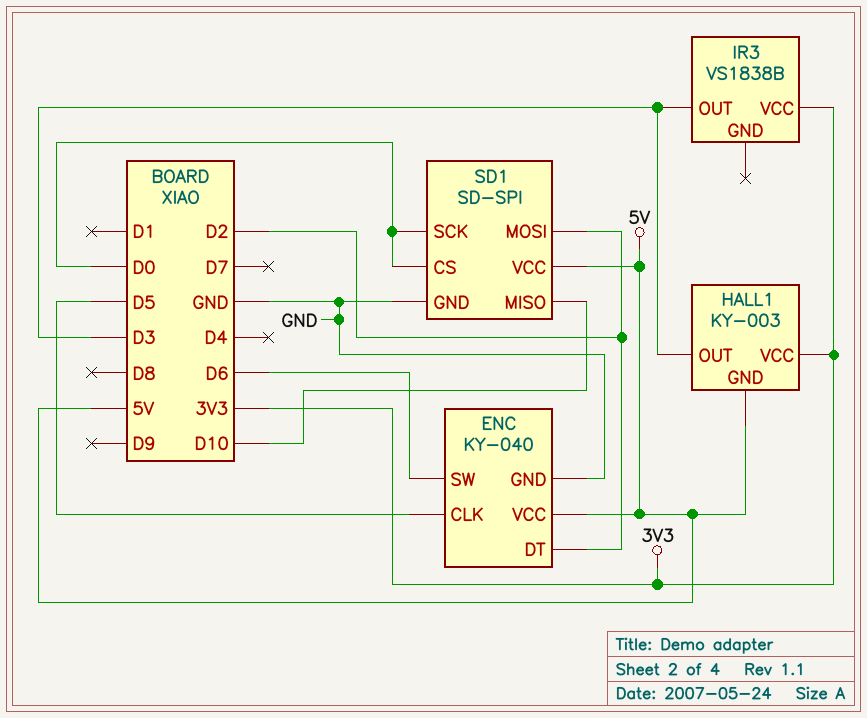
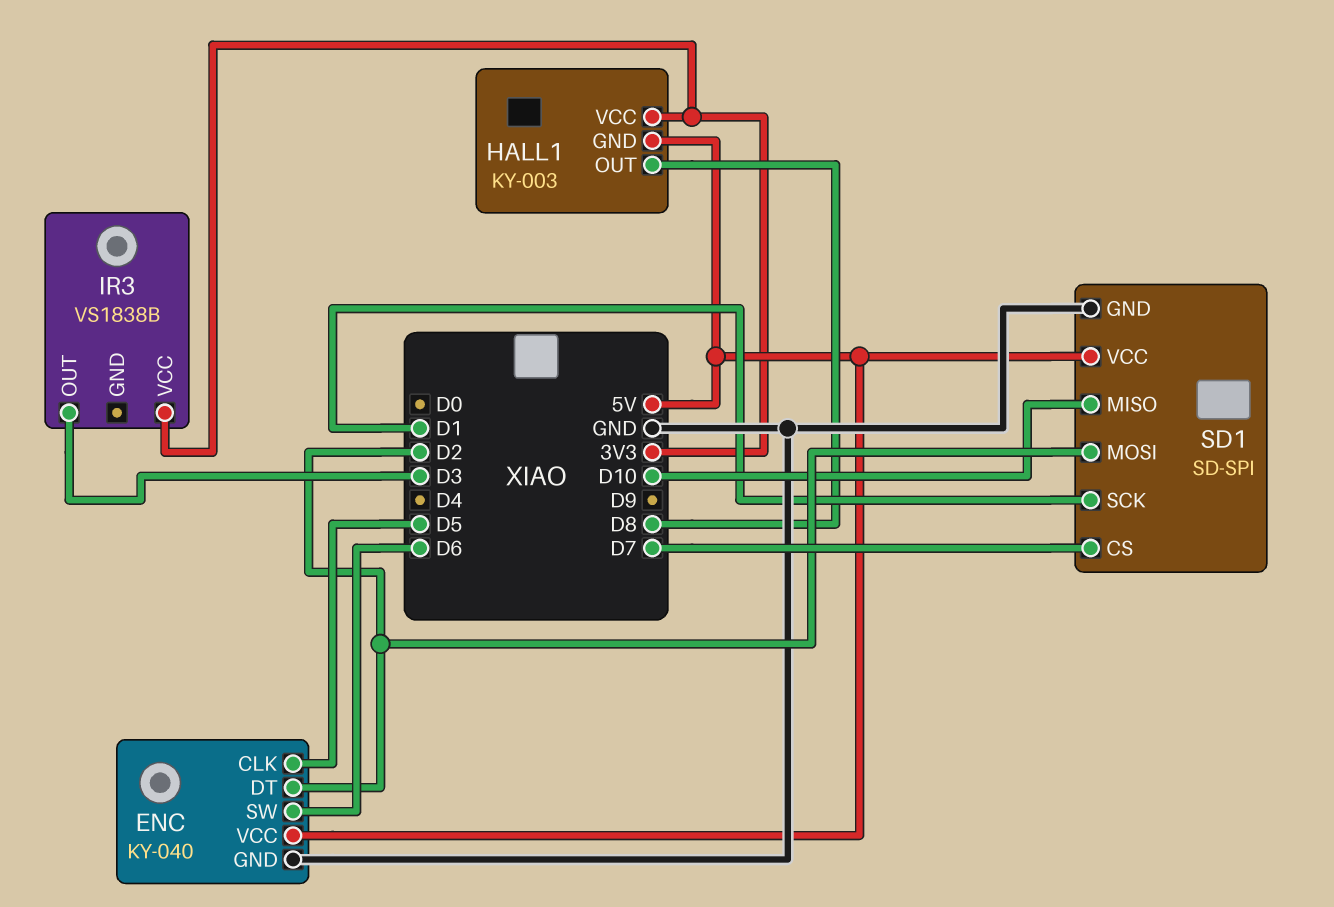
HALL1 pin OUT: D3 -> D8
SD1 pin CS: D0 -> D7
SD1 pin SCK: D0 -> D1

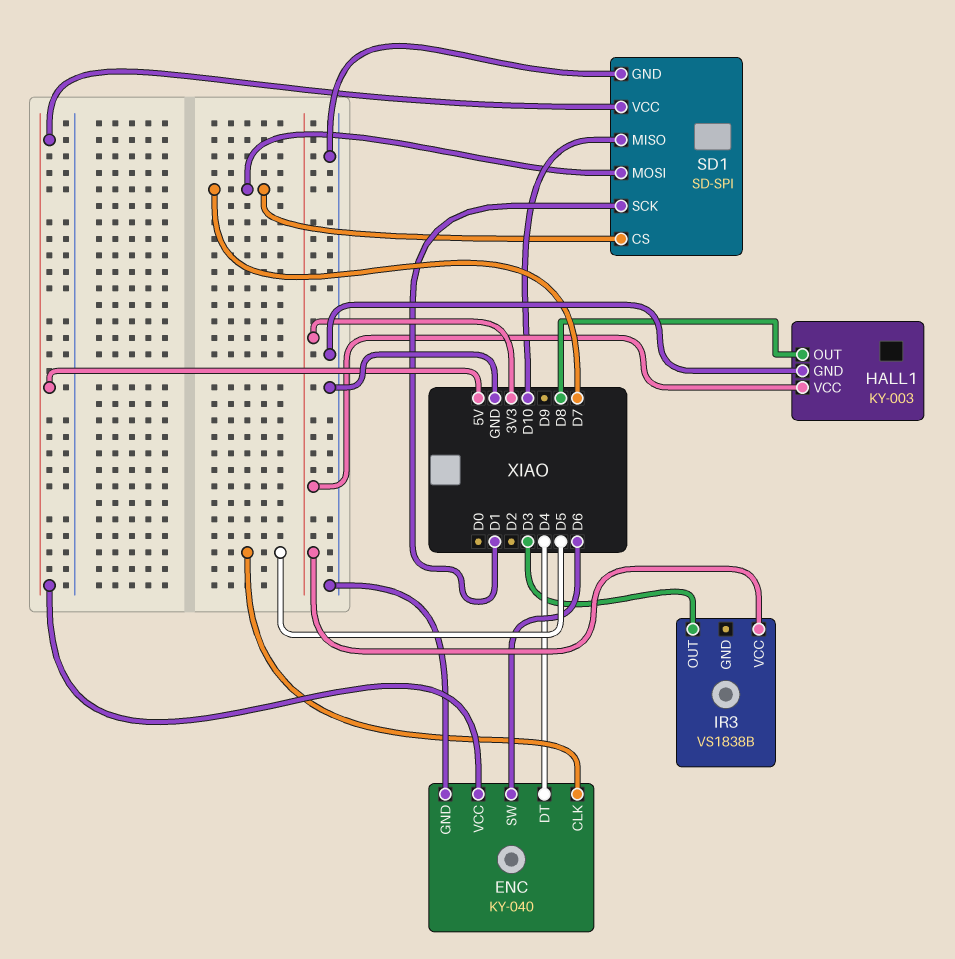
ENC pin DT: D2 -> D4
HALL1 pin GND: 5V -> GND
SD1 pin MOSI: D2 -> D7

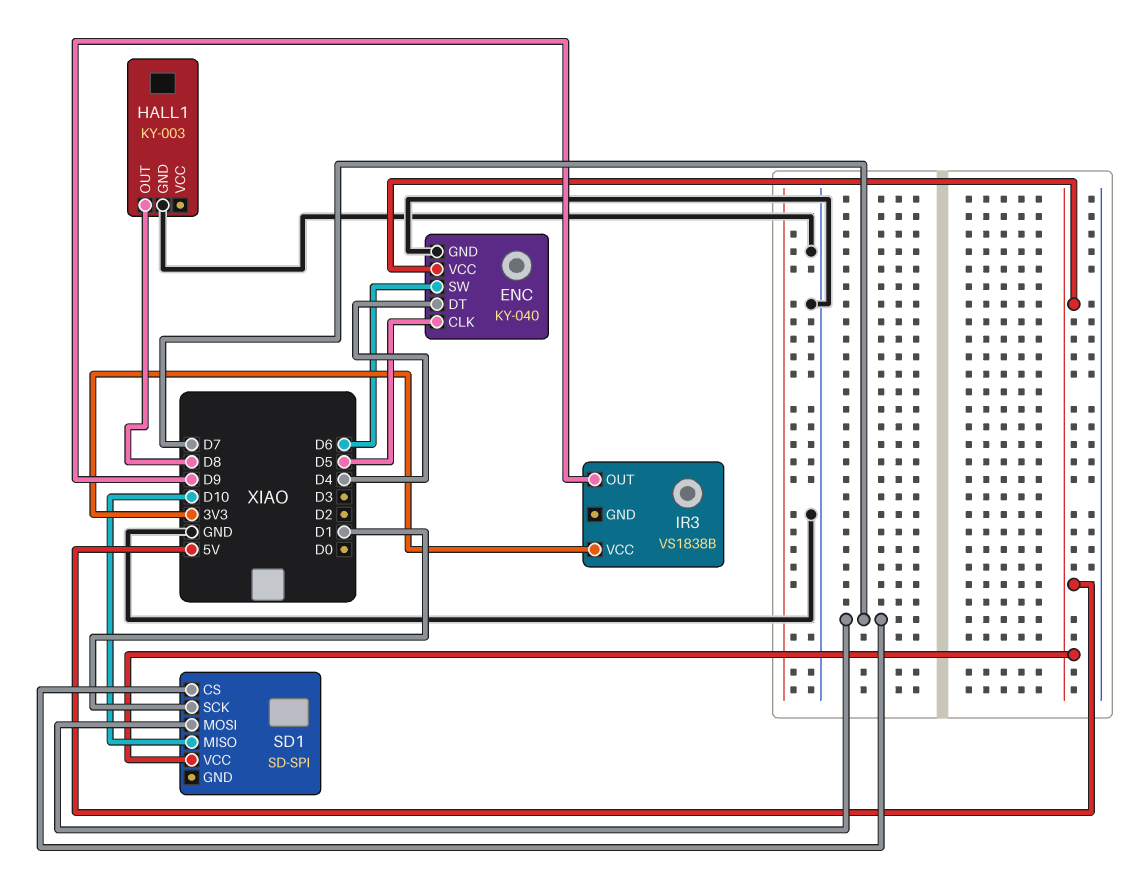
HALL1 pin VCC: 3V3 -> none
IR3 pin OUT: D3 -> D9
SD1 pin GND: GND -> none

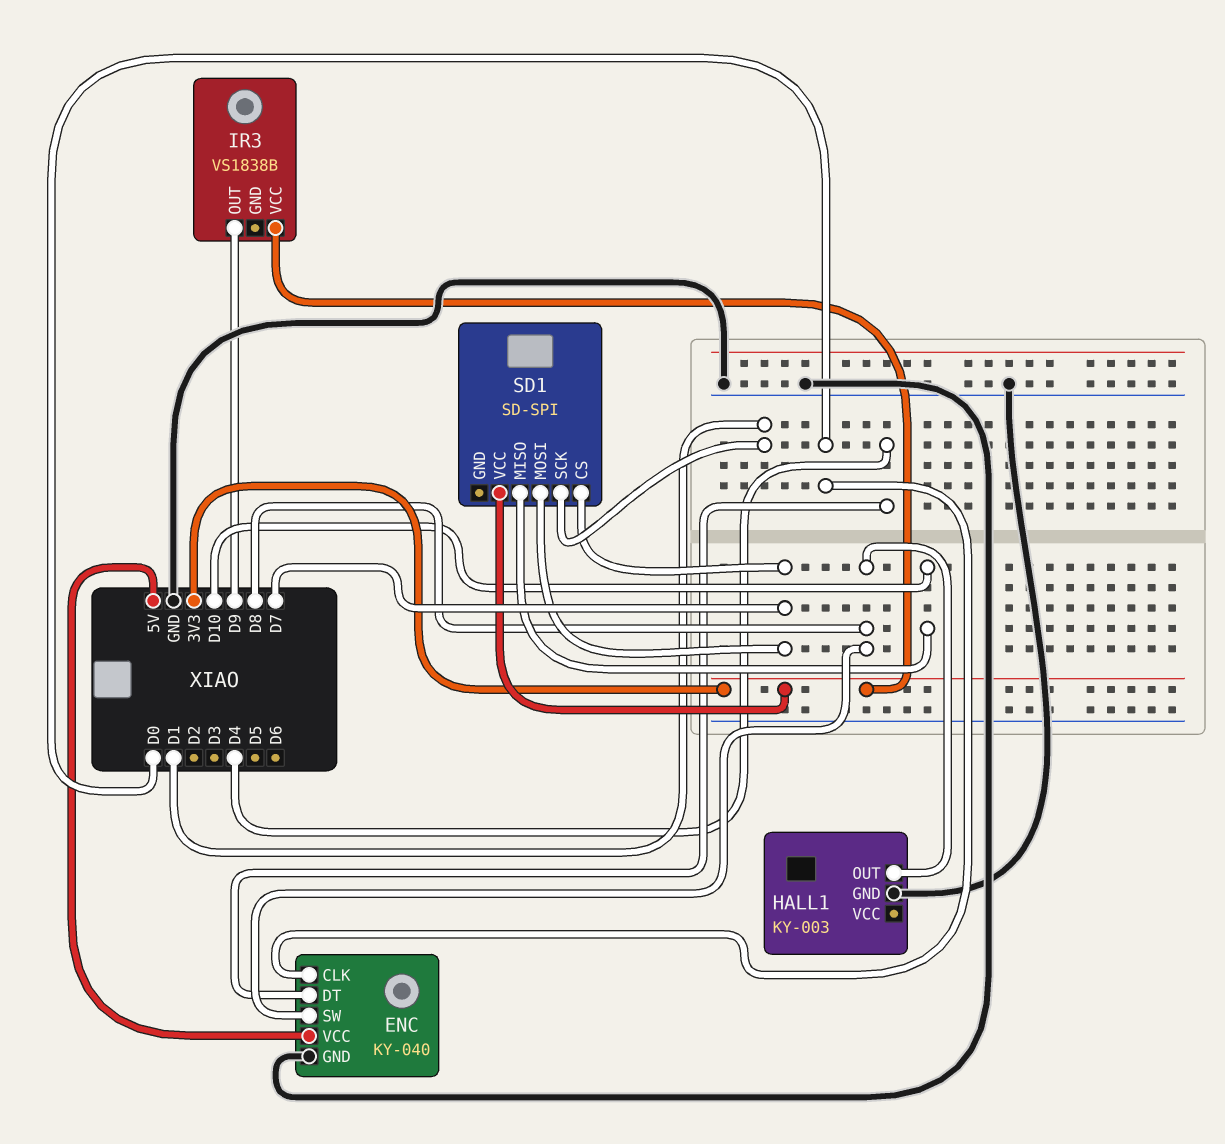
ENC pin CLK: D5 -> D0
ENC pin SW: D6 -> D8
SD1 pin VCC: 5V -> 3V3

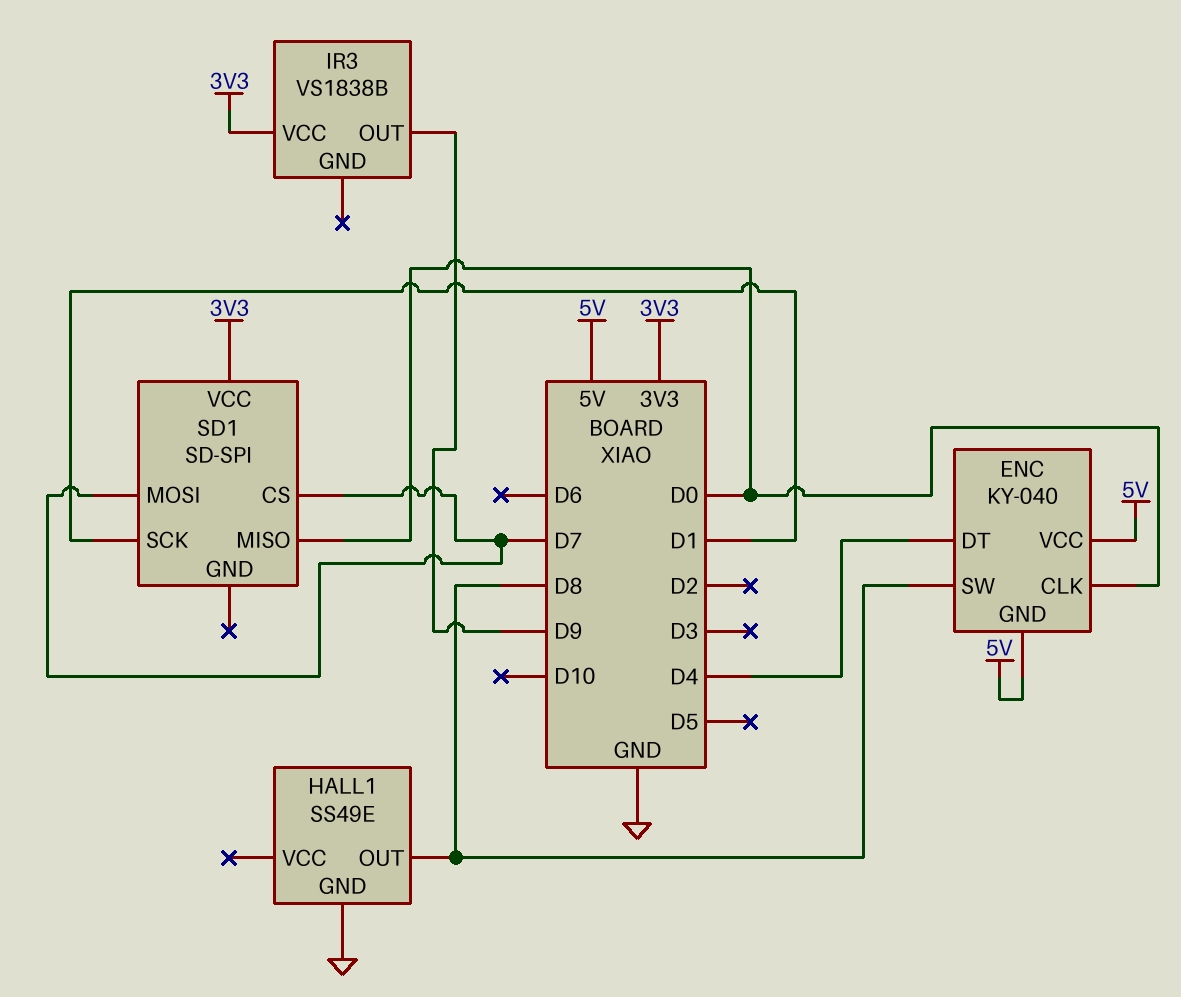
ENC pin GND: GND -> 5V
HALL1: KY-003 -> SS49E
SD1 pin MISO: D10 -> D0

